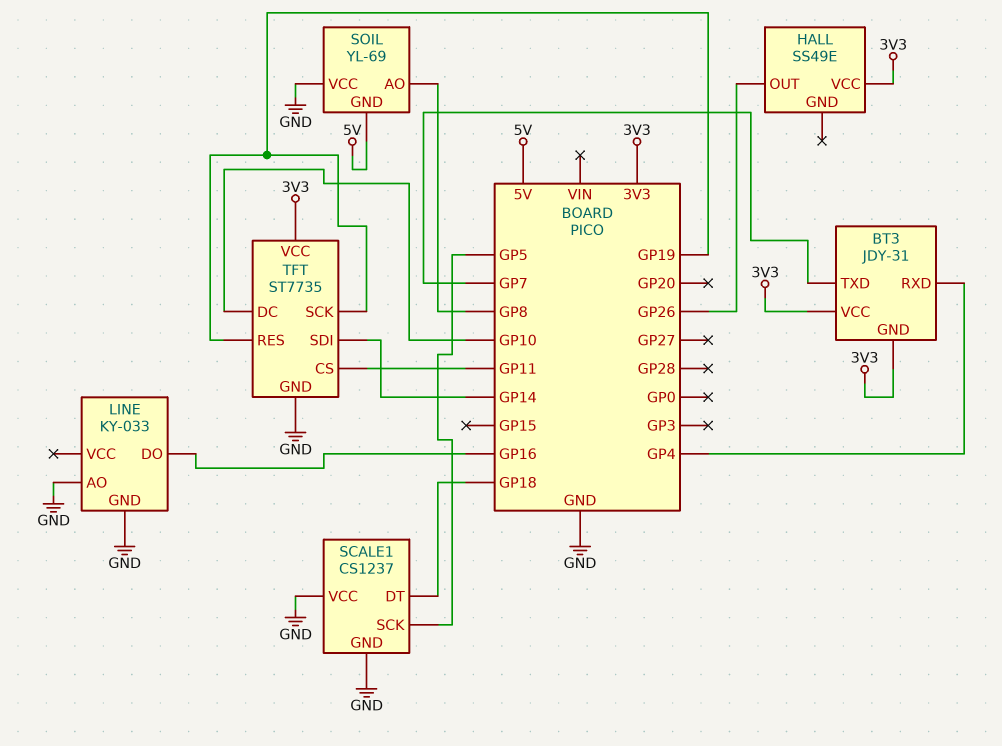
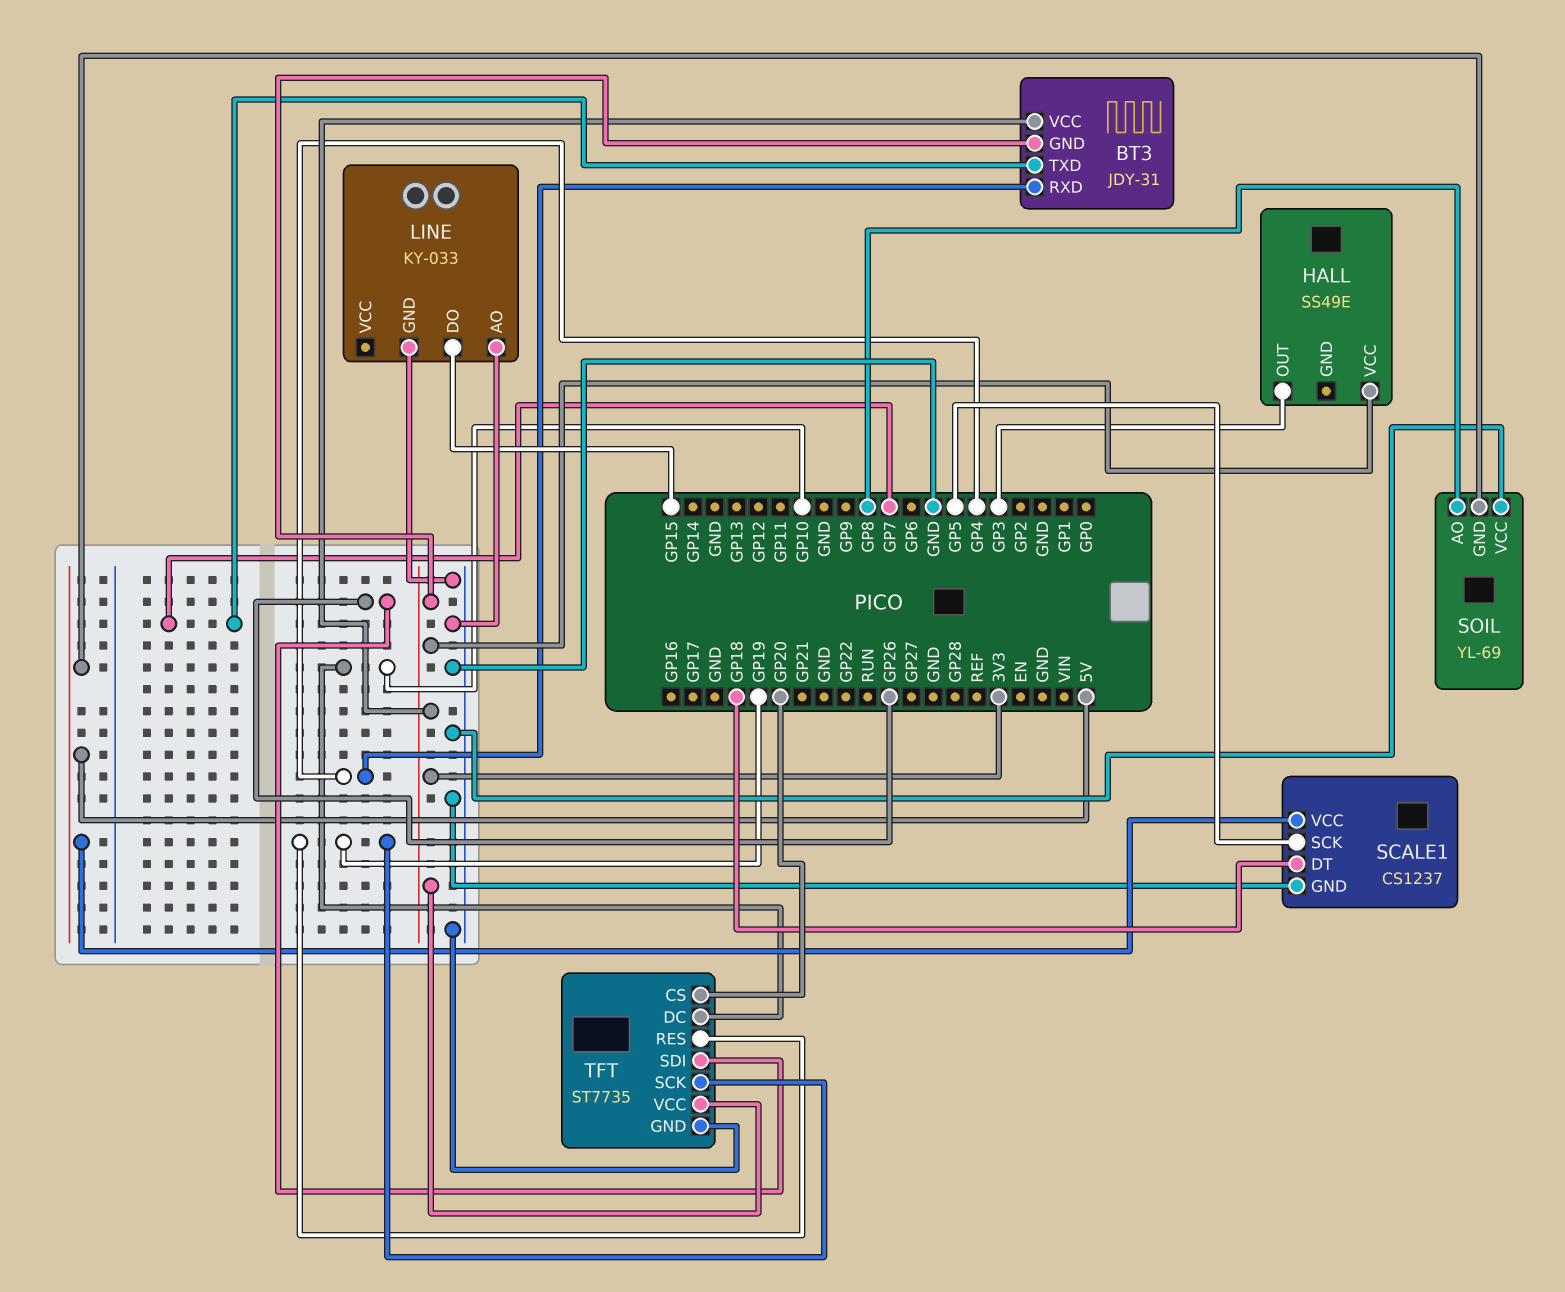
HALL pin OUT: GP26 -> GP3
LINE pin DO: GP16 -> GP15
SCALE1 pin VCC: GND -> 5V
TFT pin CS: GP11 -> GP20
TFT pin SDI: GP14 -> GP26

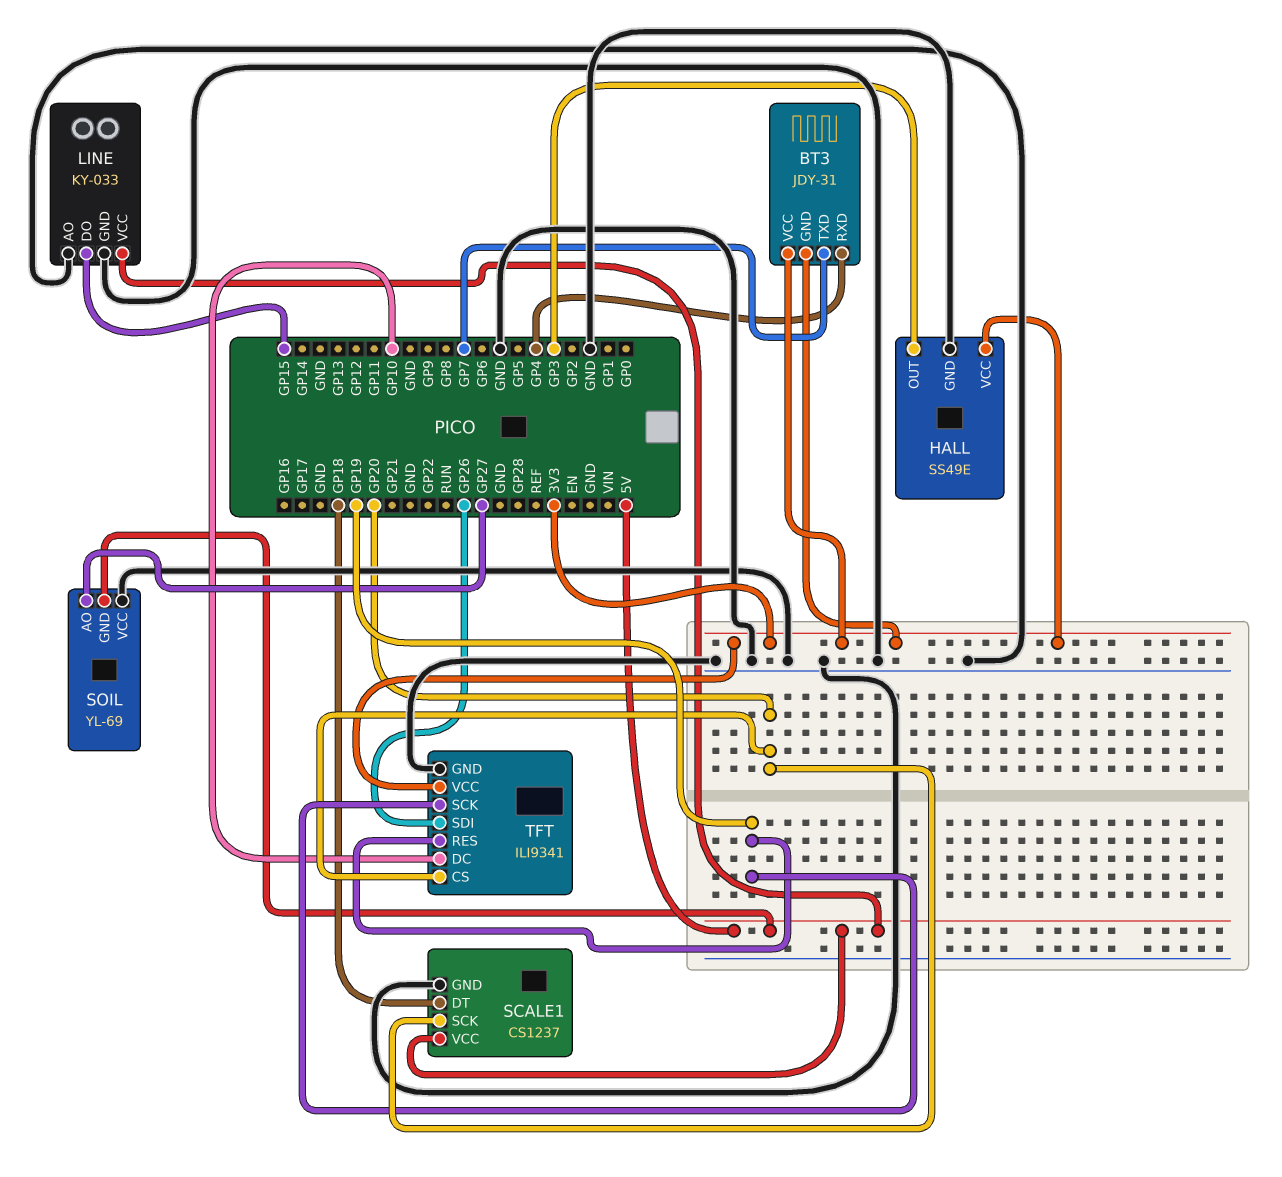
HALL pin GND: none -> GND
LINE pin VCC: none -> 5V
SCALE1 pin SCK: GP5 -> GP20
SOIL pin AO: GP8 -> GP27
TFT: ST7735 -> ILI9341

